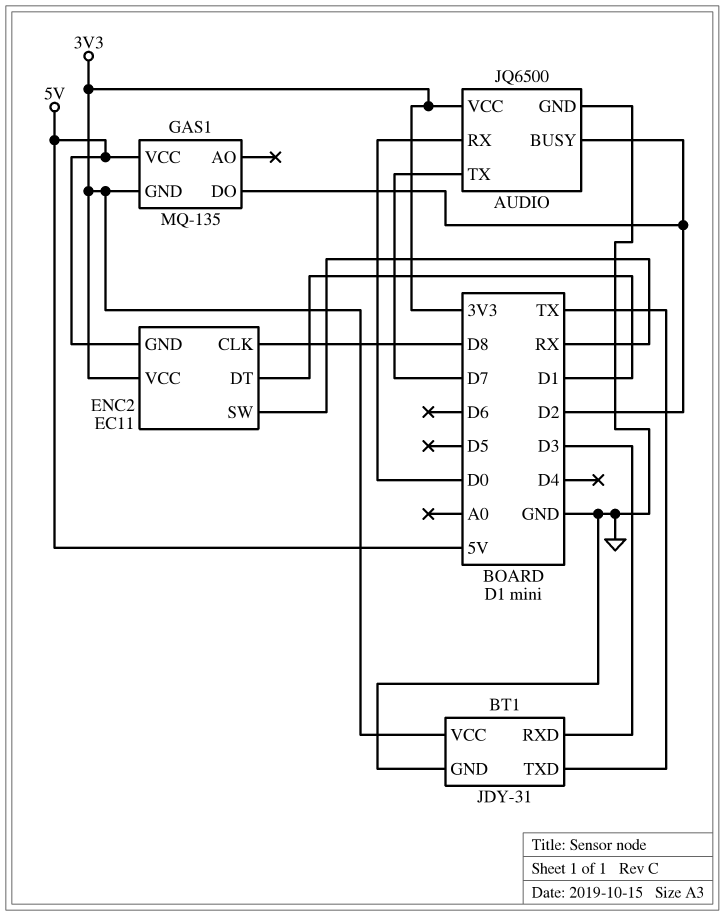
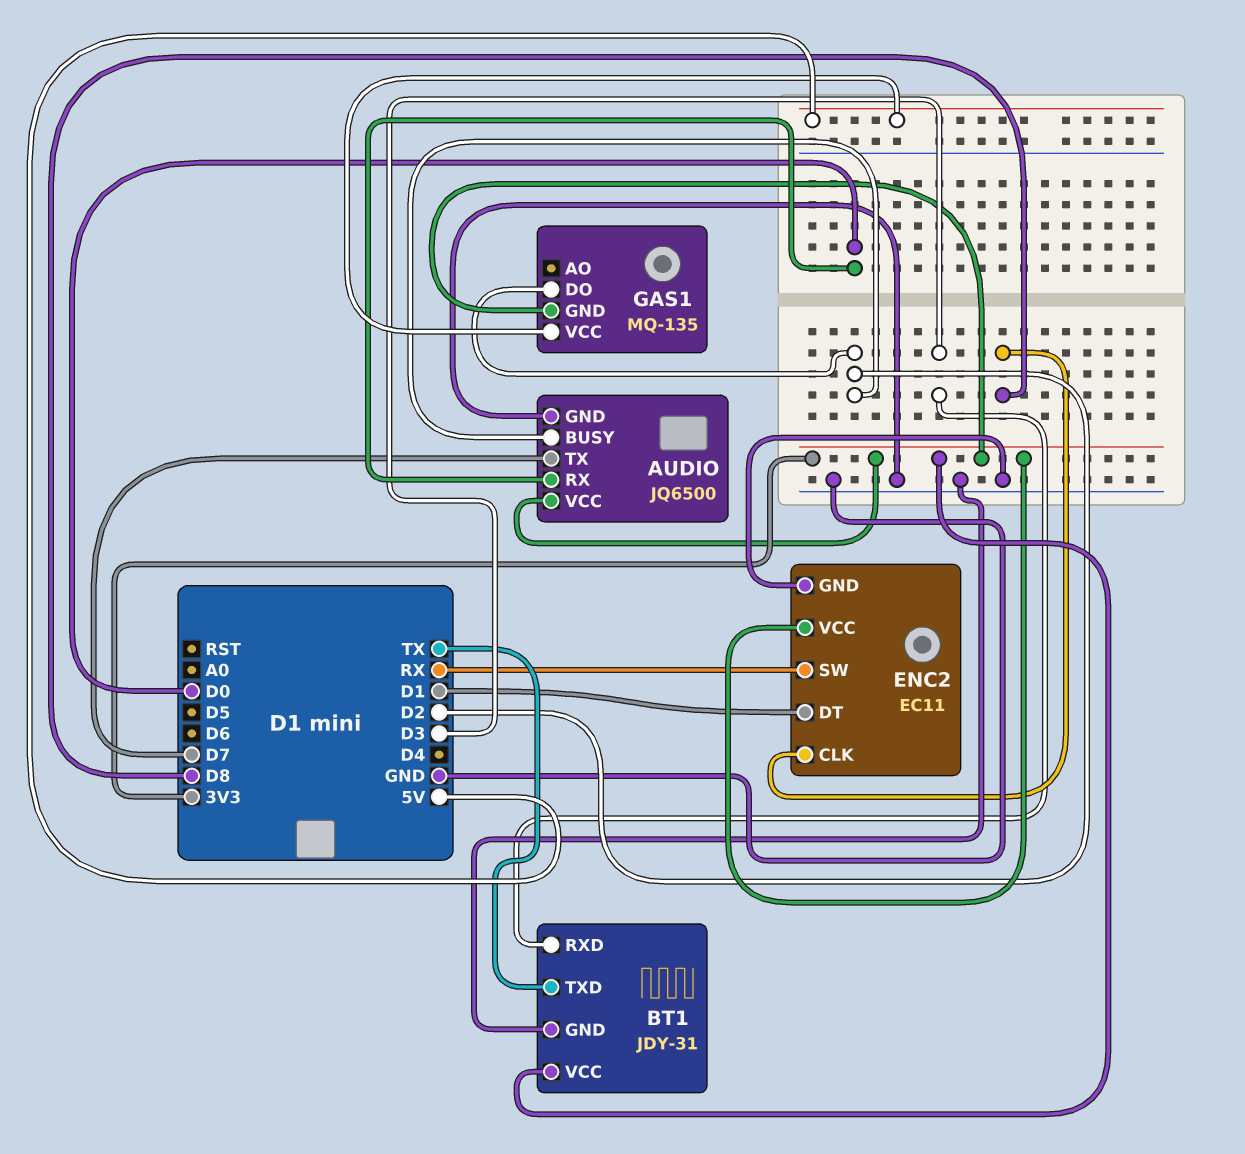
ENC2 pin GND: 5V -> GND

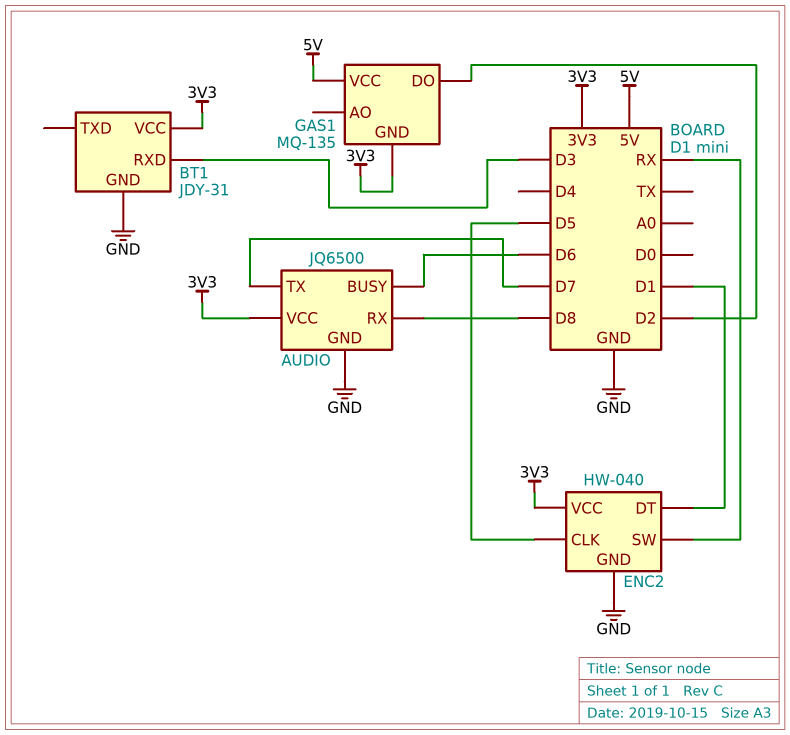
AUDIO pin BUSY: D2 -> D6
AUDIO pin RX: D0 -> D8
BT1 pin TXD: TX -> none
ENC2: EC11 -> HW-040
ENC2 pin CLK: D8 -> D5

